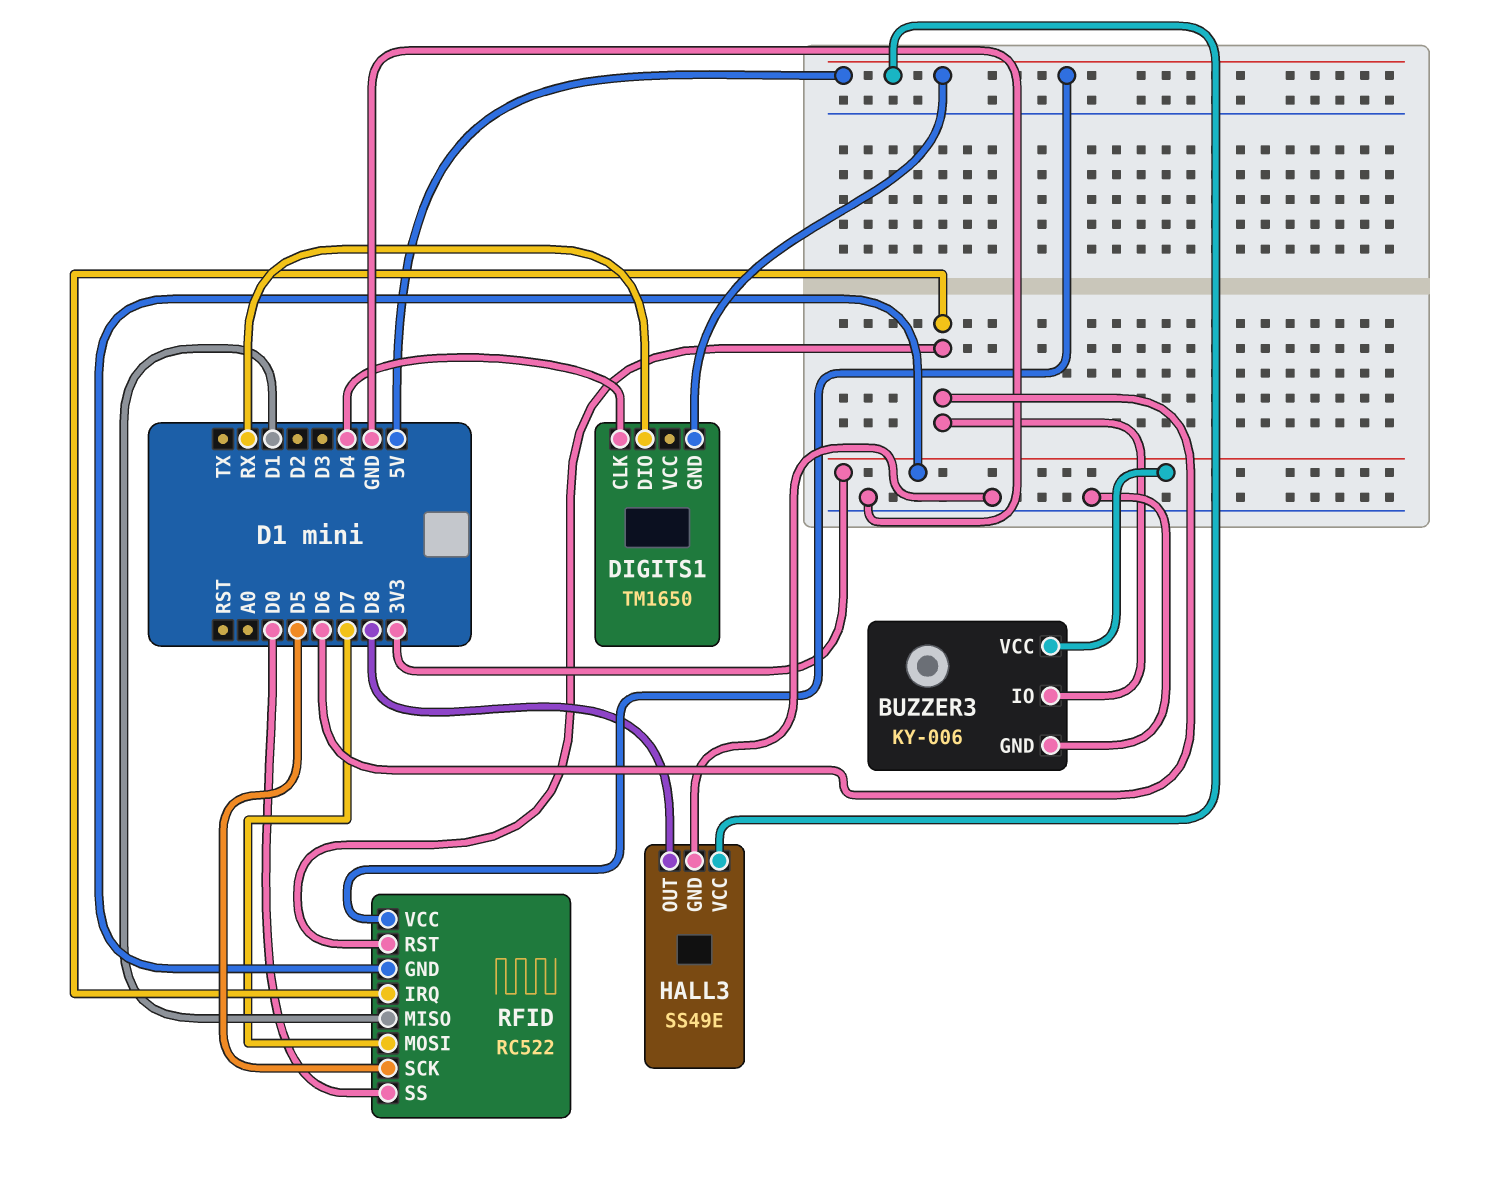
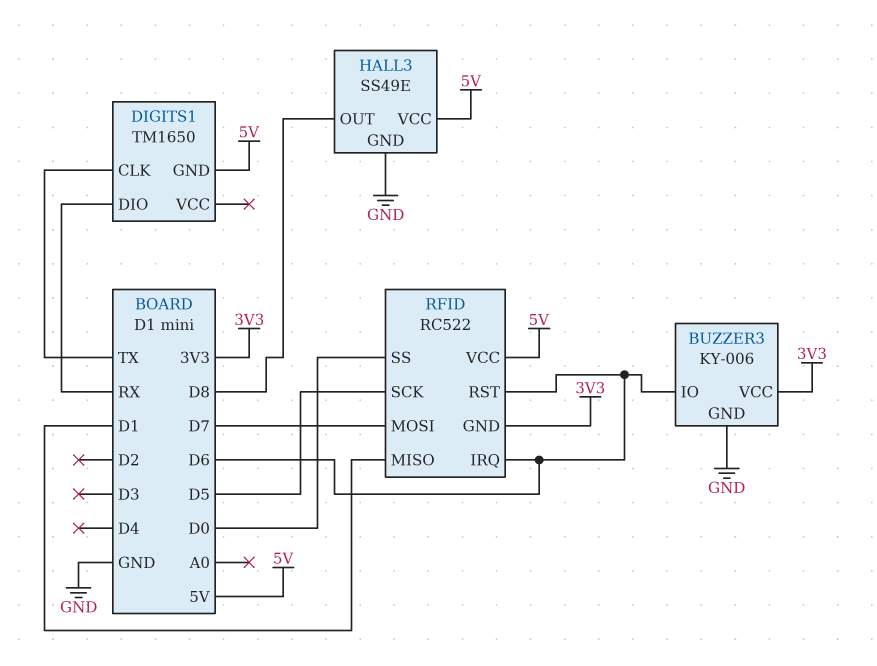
DIGITS1 pin CLK: D4 -> TX

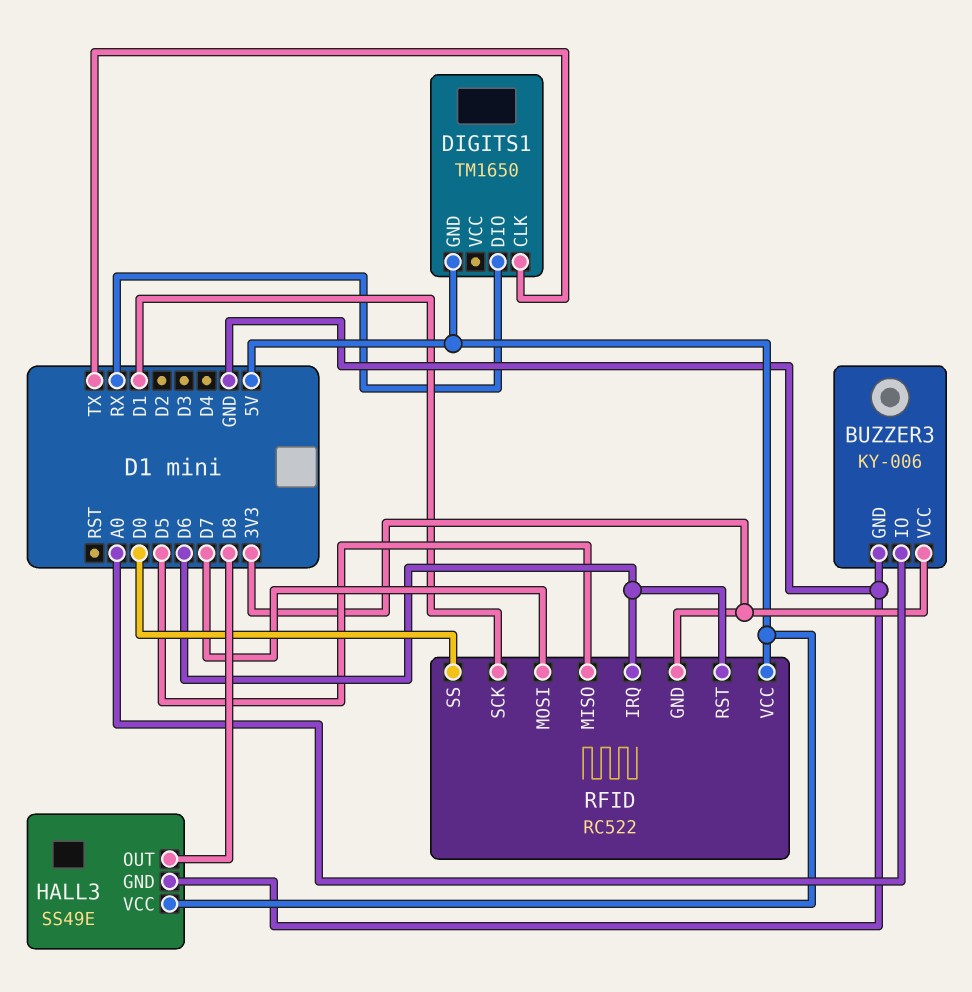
BUZZER3 pin IO: D6 -> A0
RFID pin MISO: D1 -> D5
RFID pin SCK: D5 -> D1

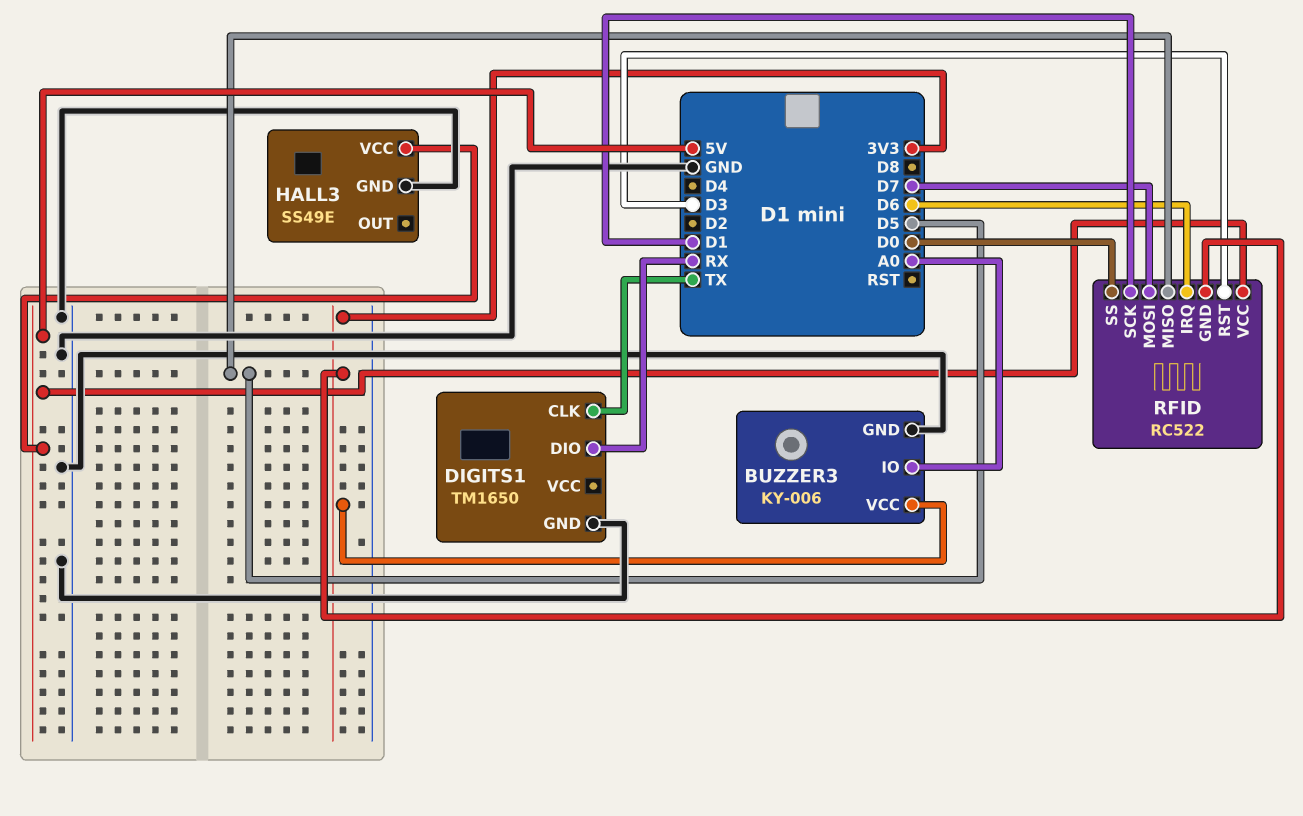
DIGITS1 pin GND: 5V -> GND
HALL3 pin OUT: D8 -> none
RFID pin RST: D6 -> D3

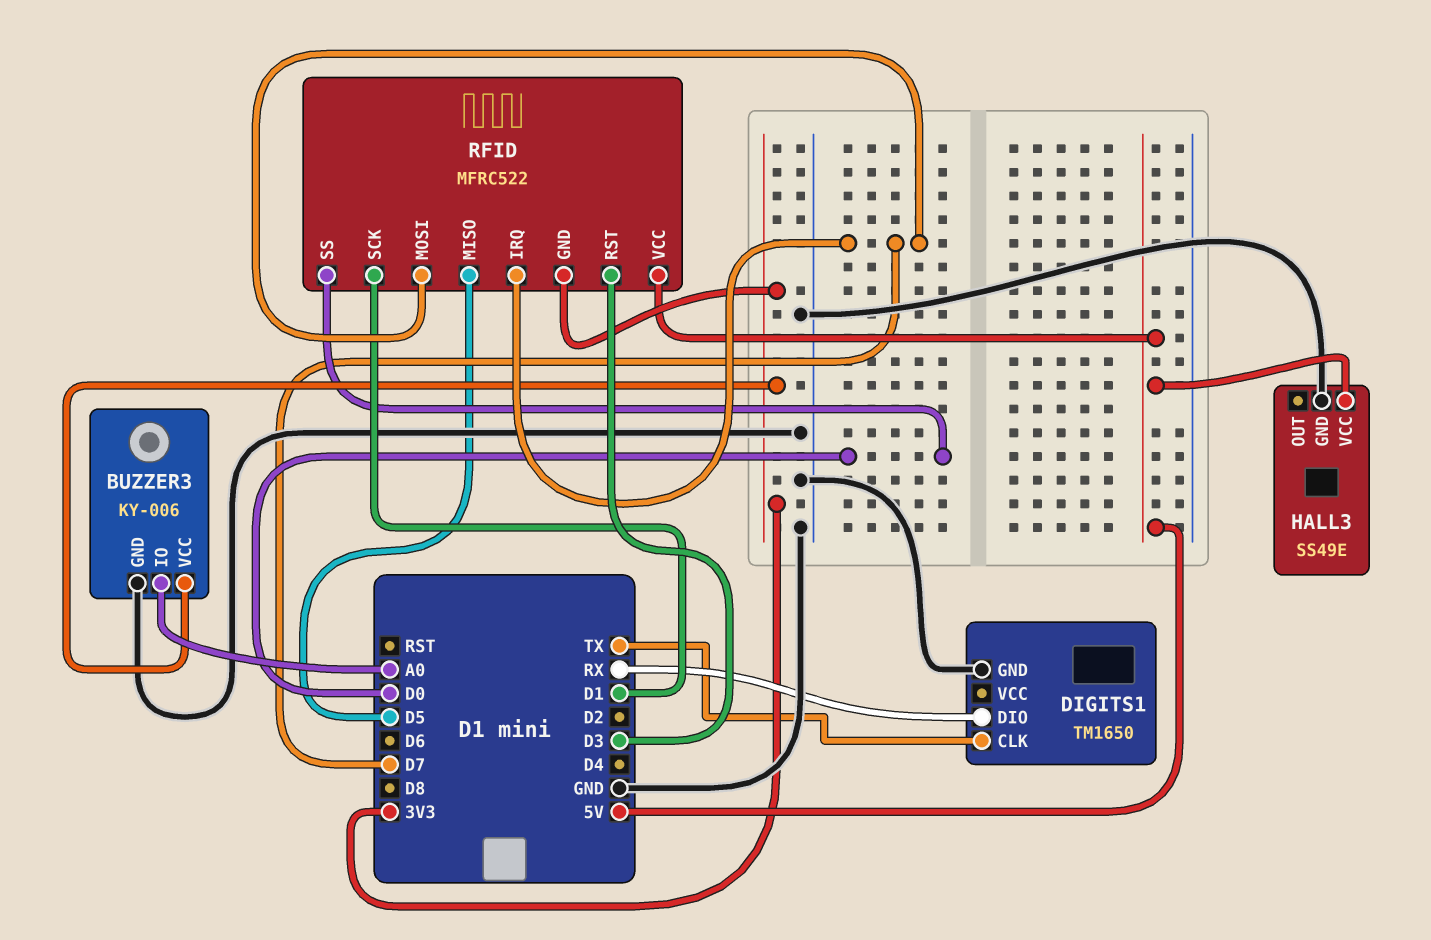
RFID: RC522 -> MFRC522
RFID pin IRQ: D6 -> D7

